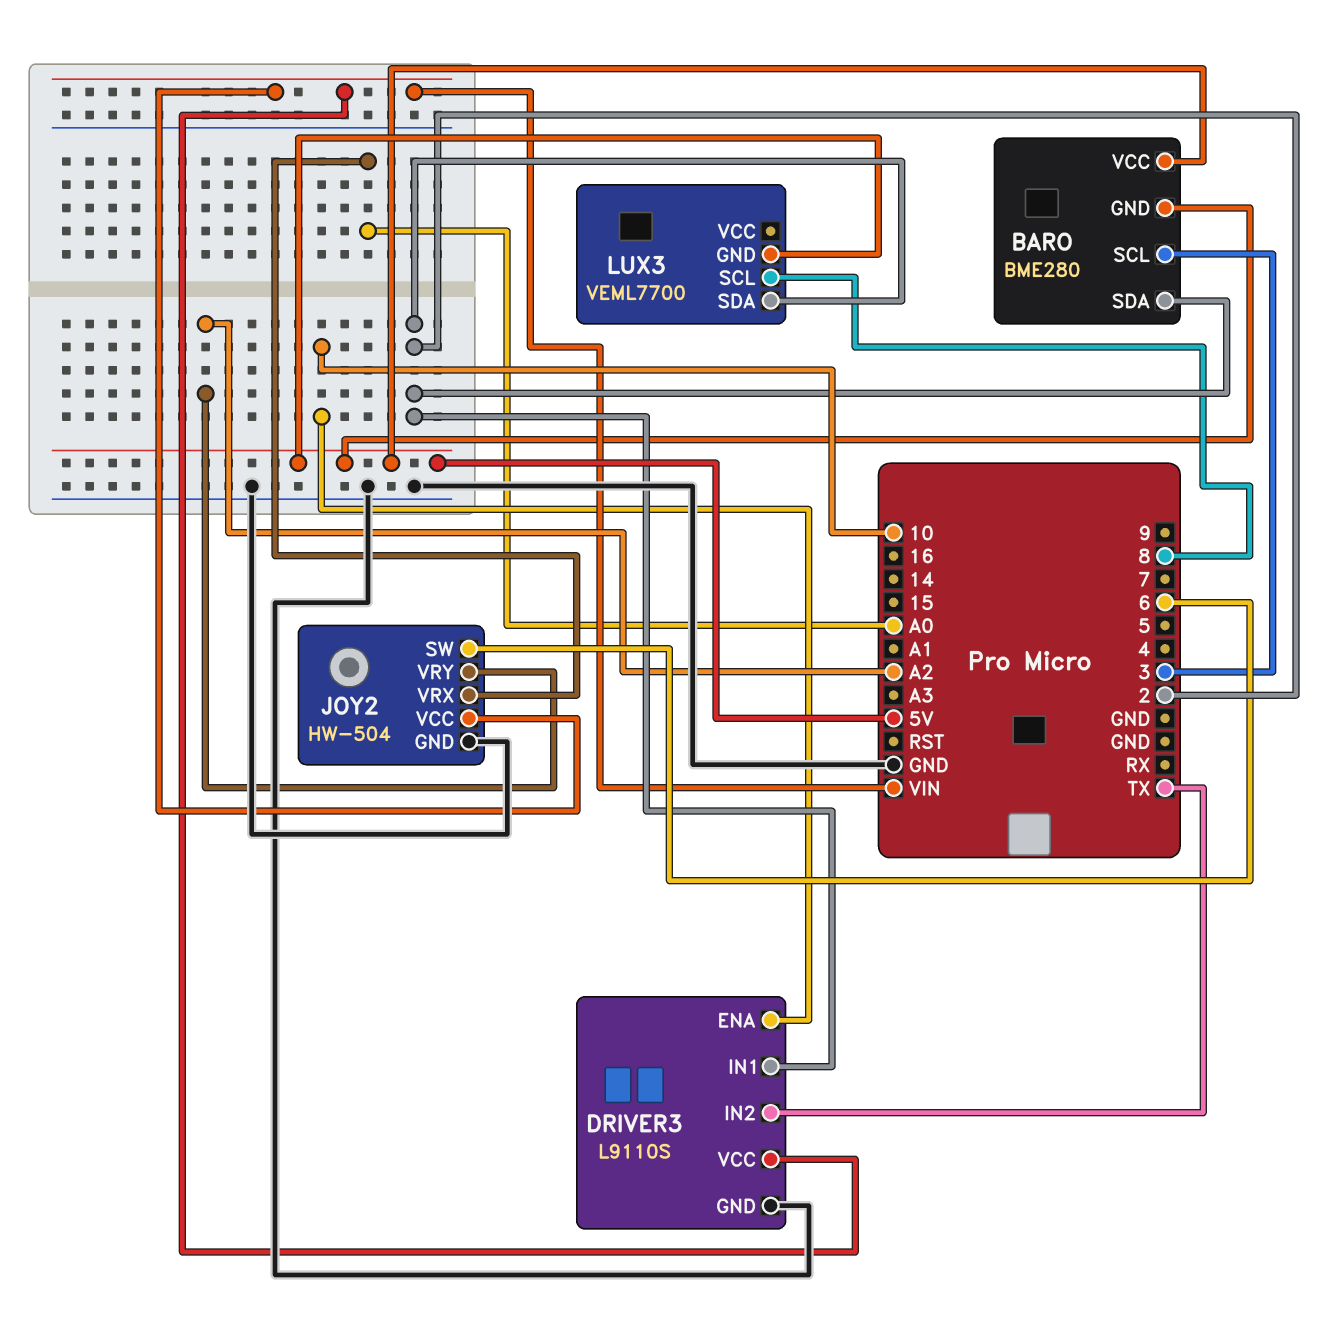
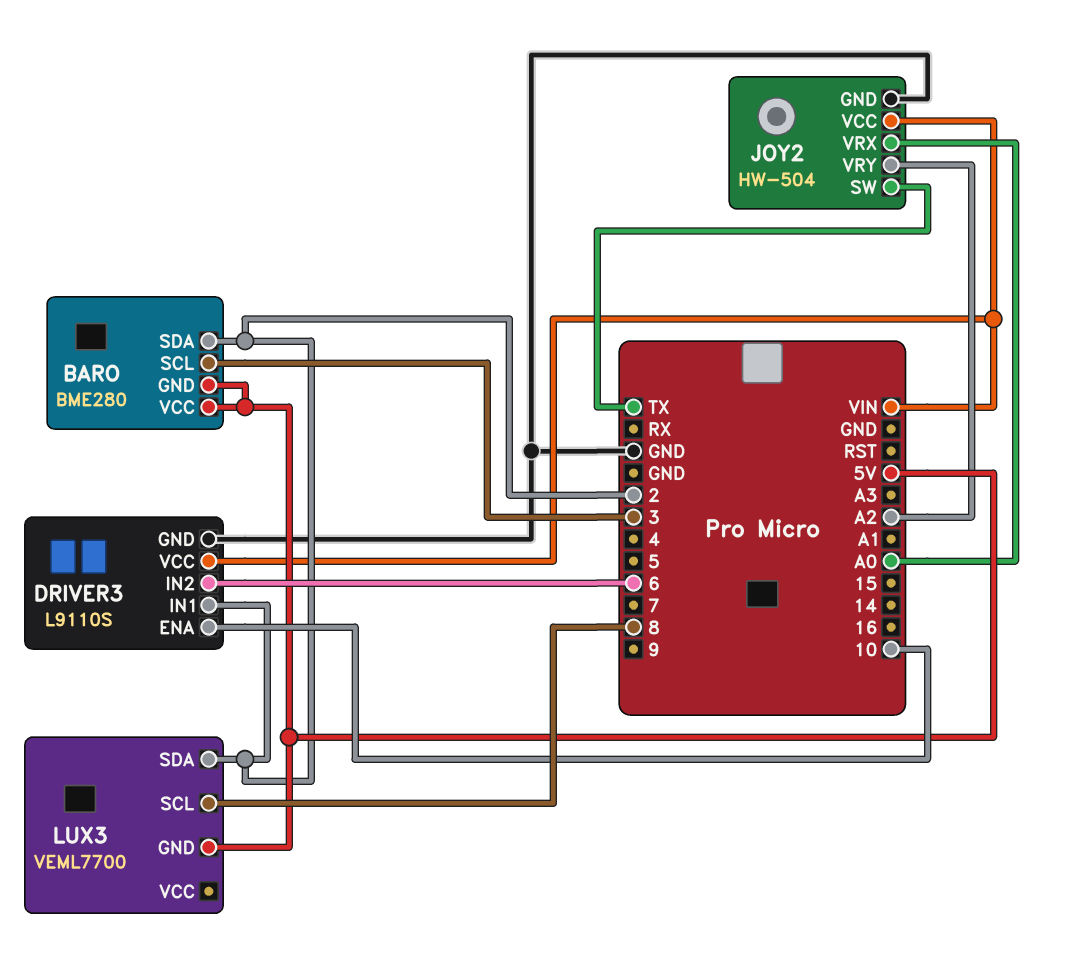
DRIVER3 pin IN2: TX -> 6
JOY2 pin SW: 6 -> TX

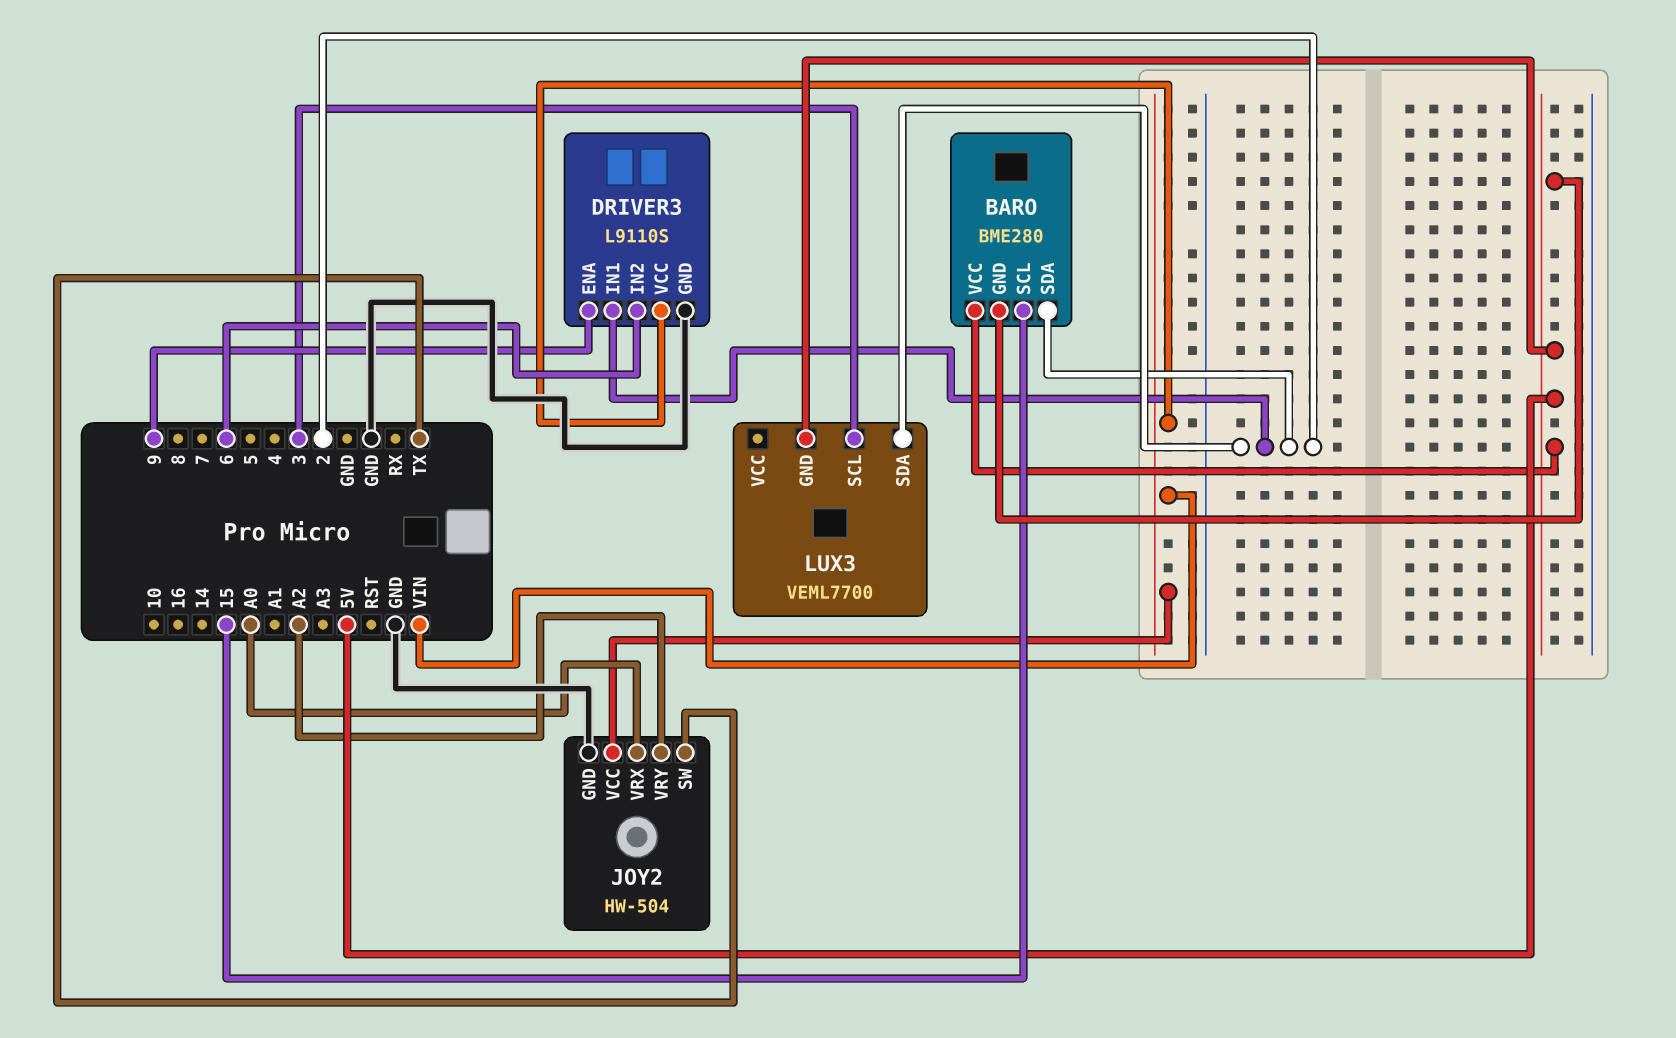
BARO pin SCL: 3 -> 15
DRIVER3 pin ENA: 10 -> 9
LUX3 pin SCL: 8 -> 3

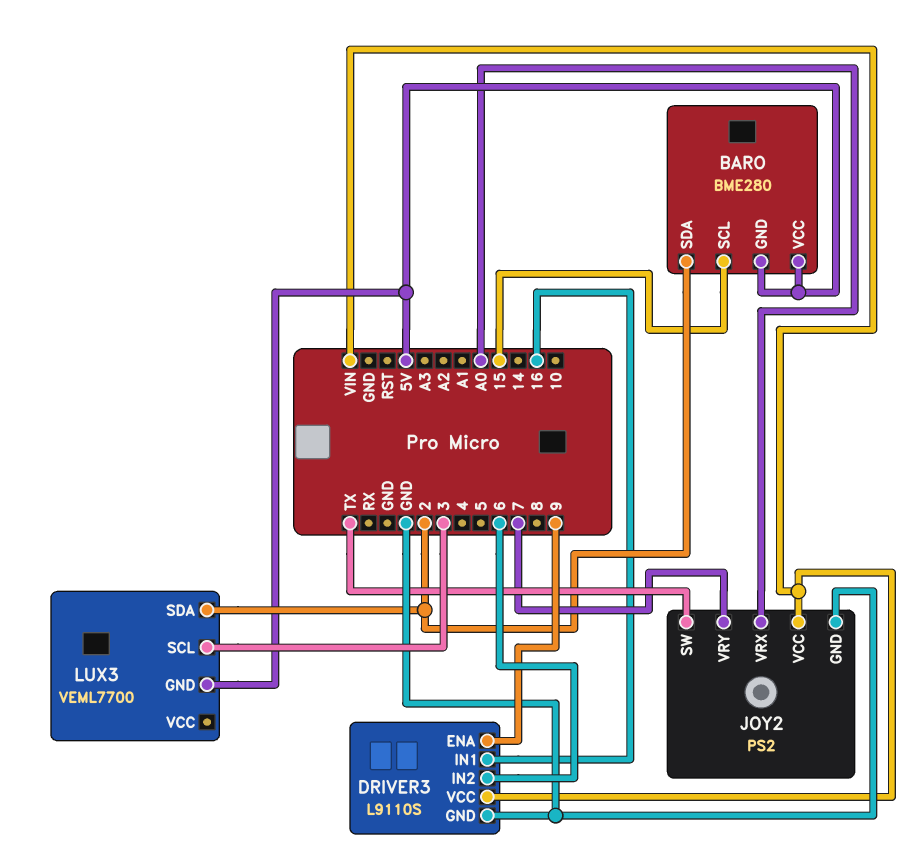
DRIVER3 pin IN1: 2 -> 16
JOY2: HW-504 -> PS2
JOY2 pin VRY: A2 -> 7

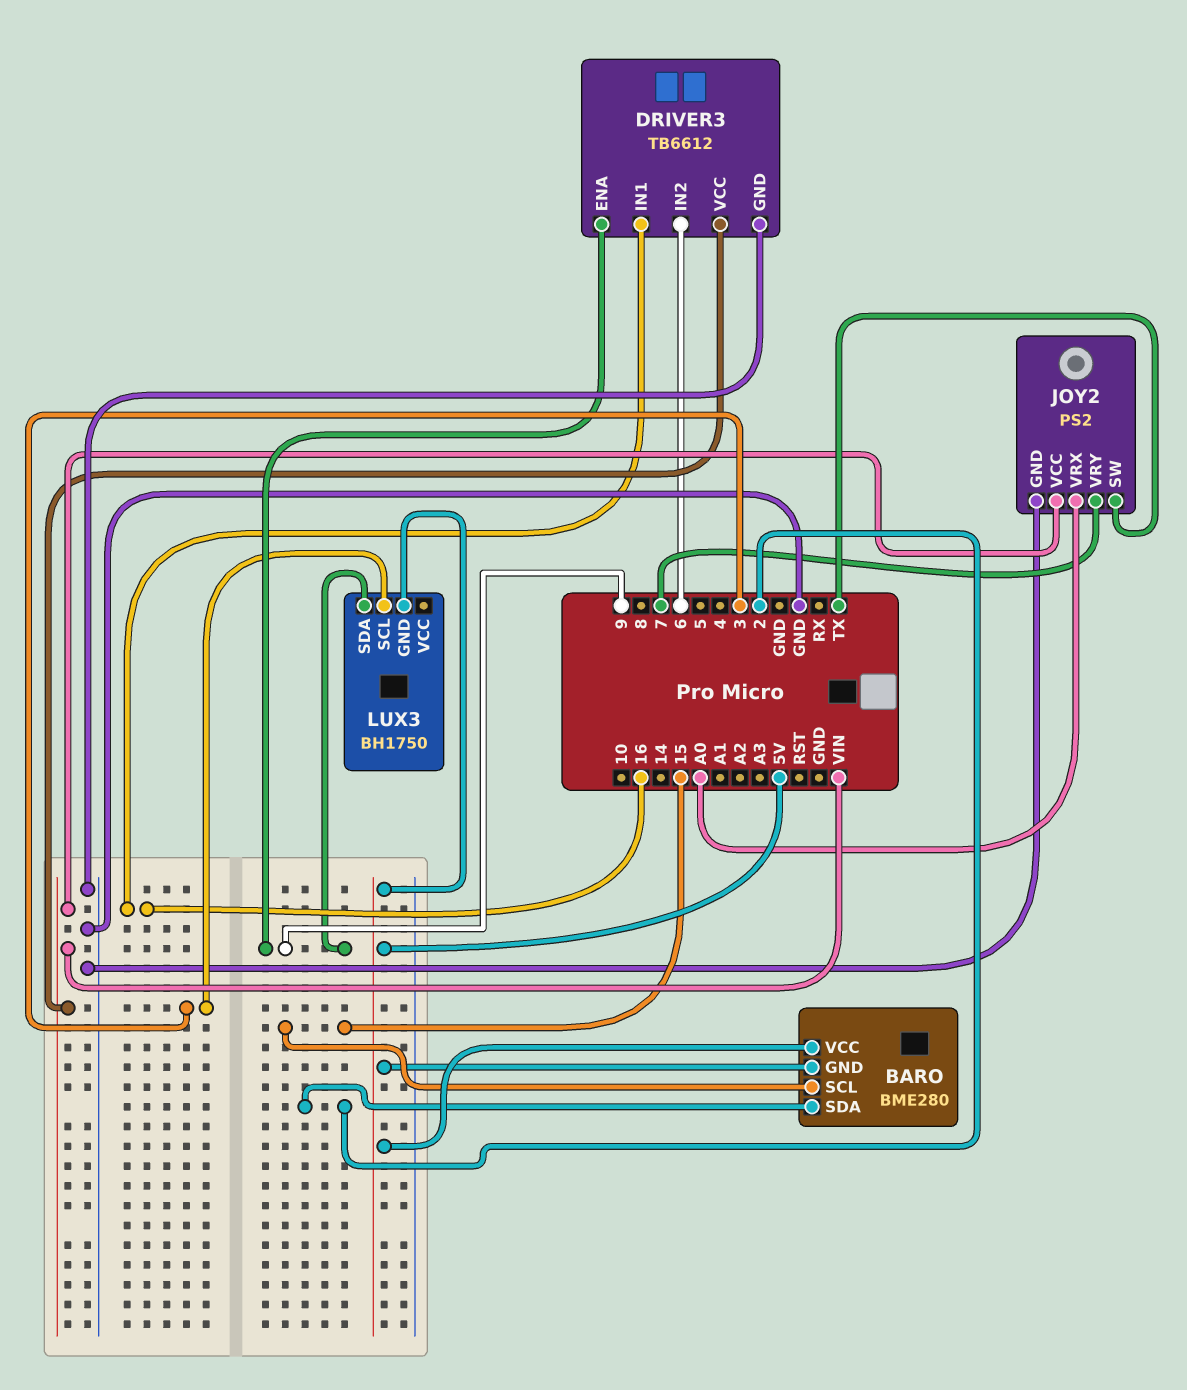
DRIVER3: L9110S -> TB6612
LUX3: VEML7700 -> BH1750
LUX3 pin SDA: 2 -> 9

